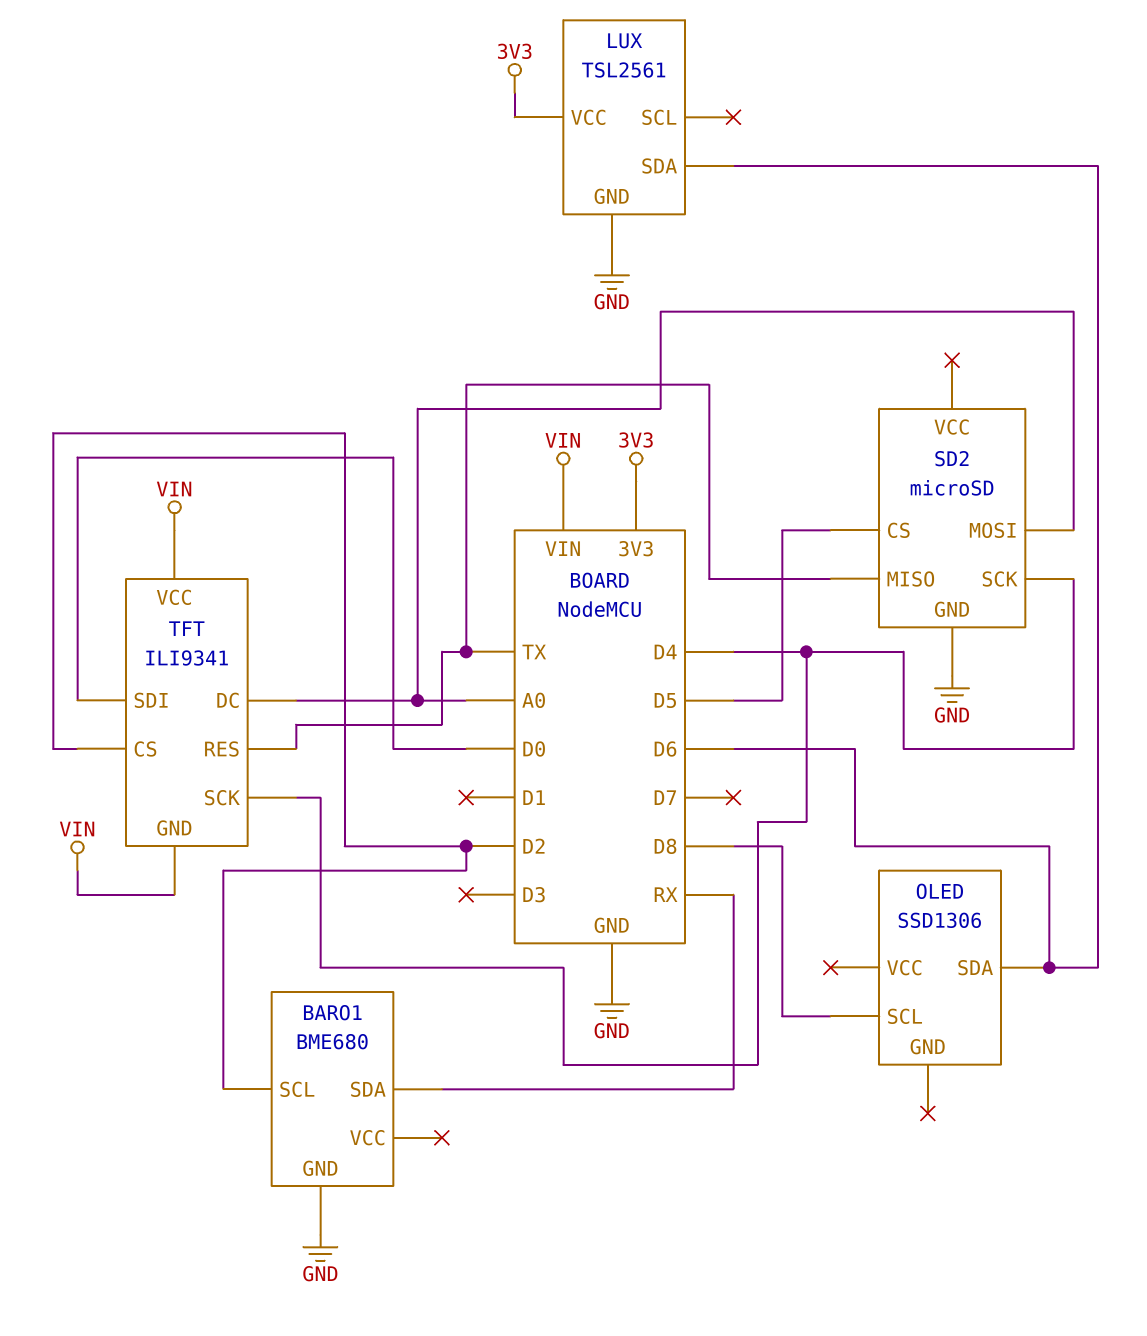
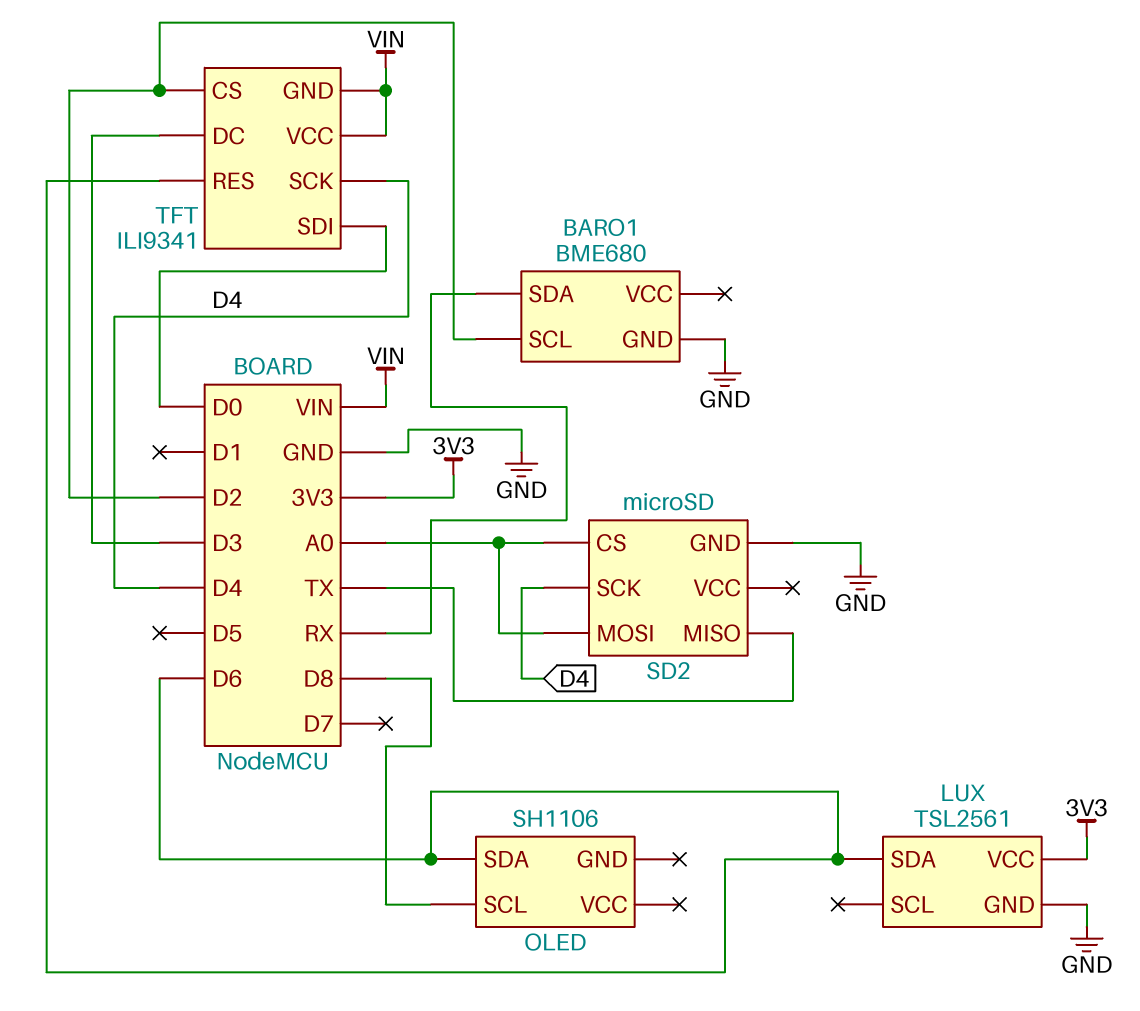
OLED: SSD1306 -> SH1106
SD2 pin CS: D5 -> A0
TFT pin DC: A0 -> D3
TFT pin RES: TX -> D6

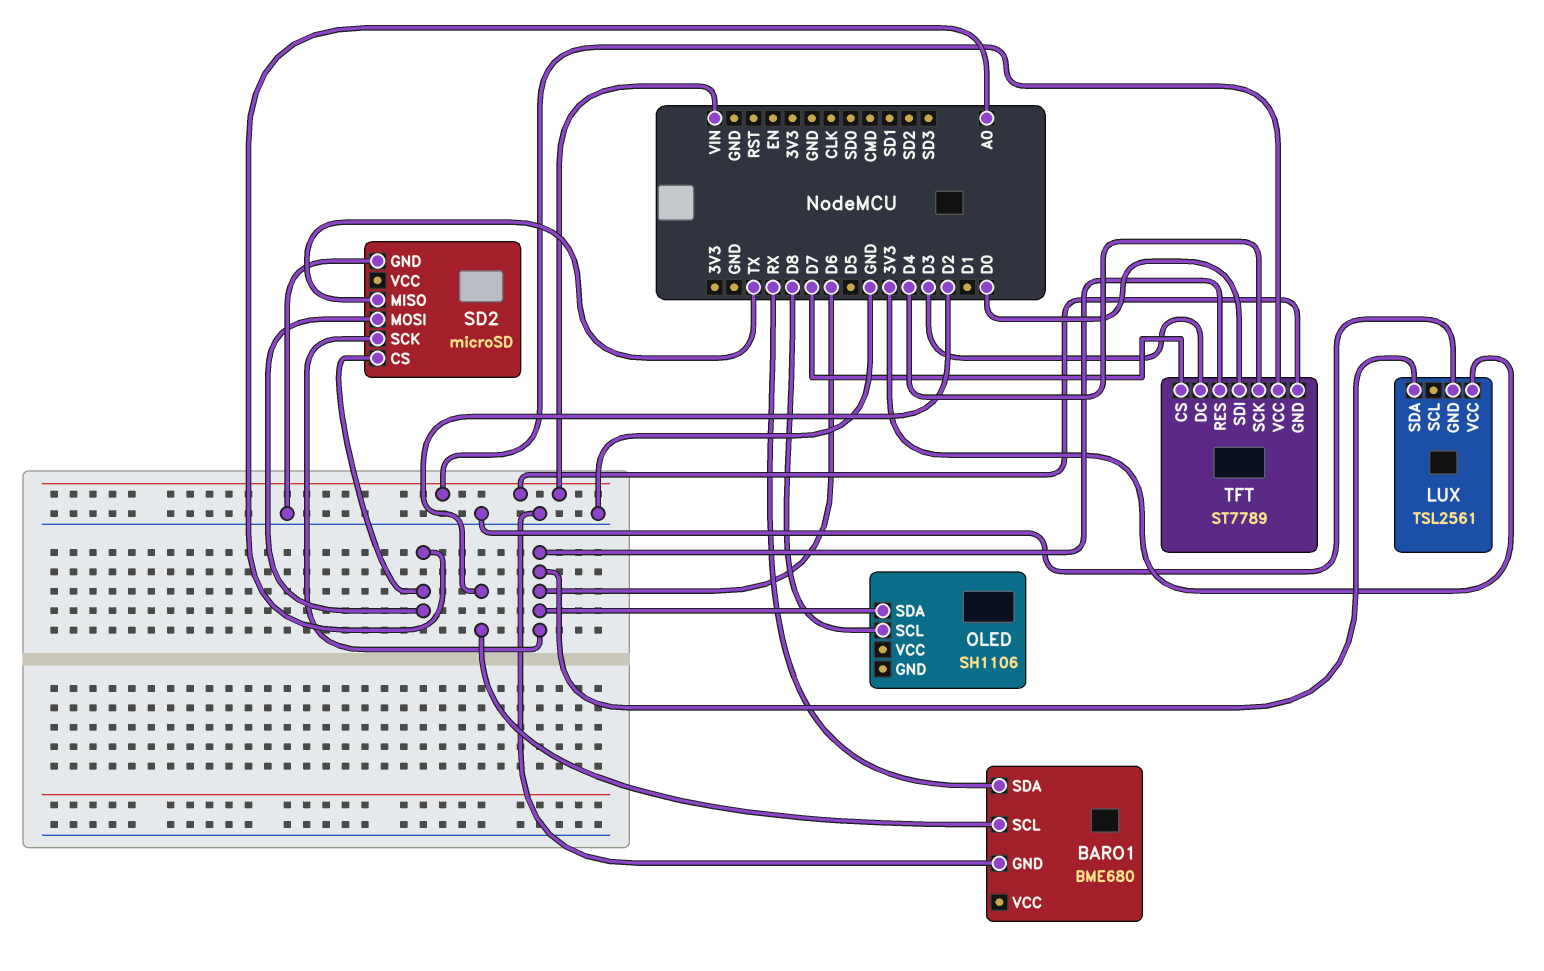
SD2 pin SCK: D4 -> D6
TFT: ILI9341 -> ST7789
TFT pin CS: D2 -> D7

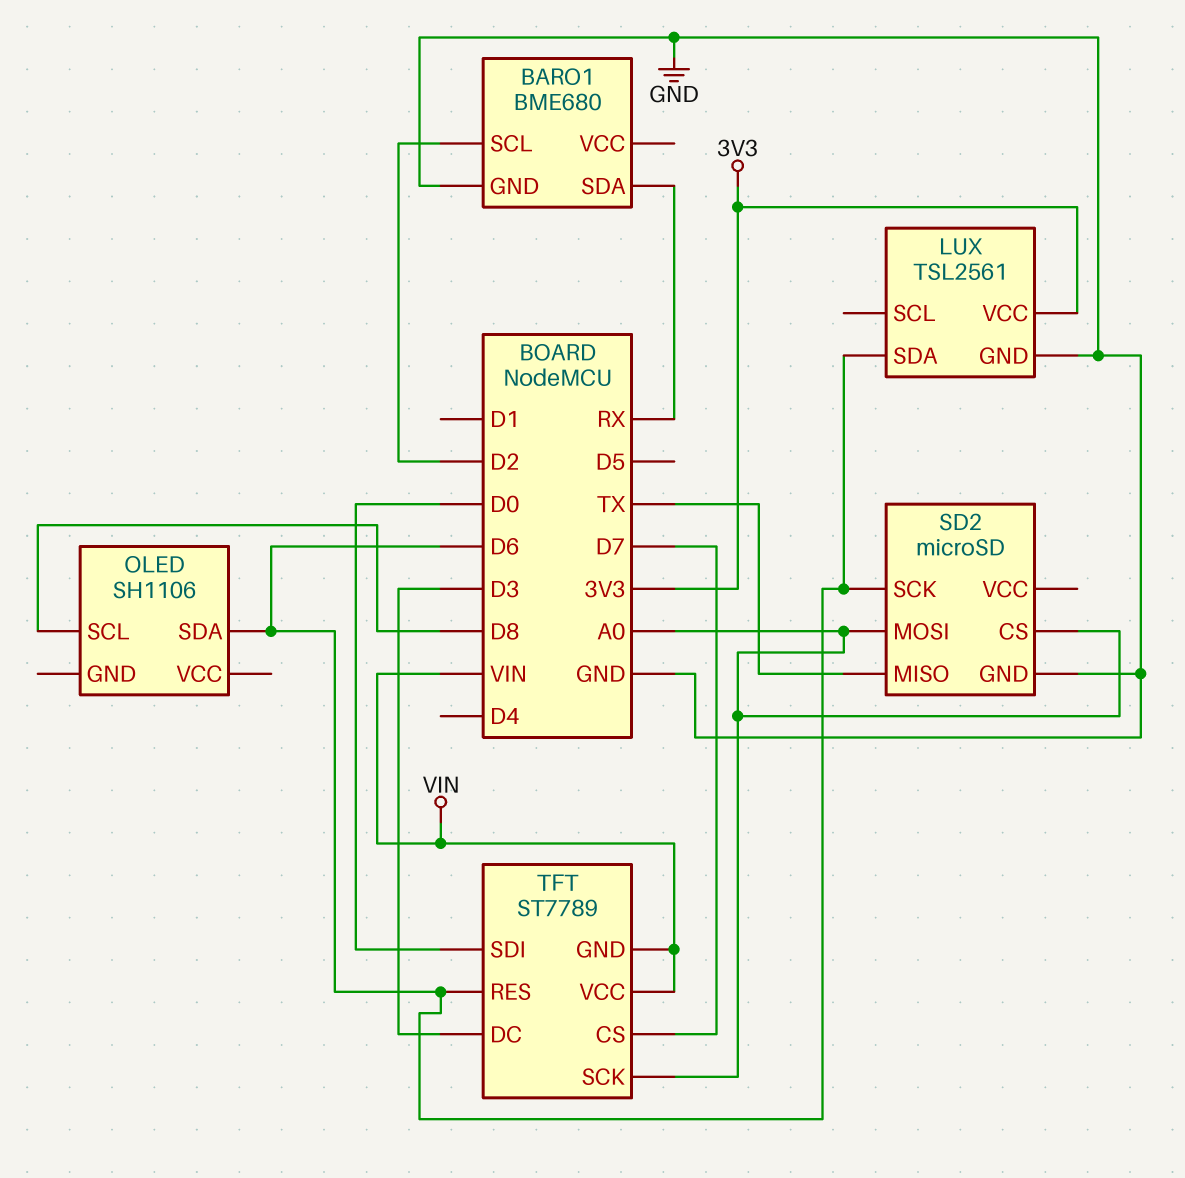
TFT pin SCK: D4 -> A0

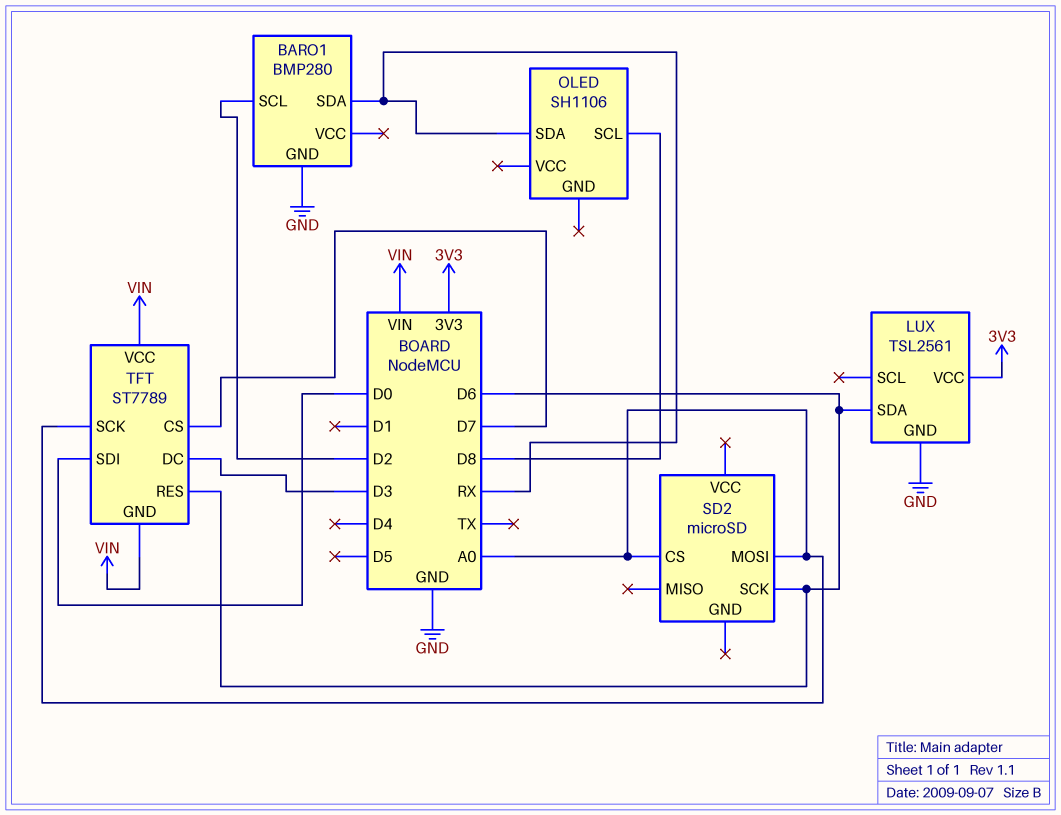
BARO1: BME680 -> BMP280
OLED pin SDA: D6 -> RX
SD2 pin GND: GND -> none
SD2 pin MISO: TX -> none

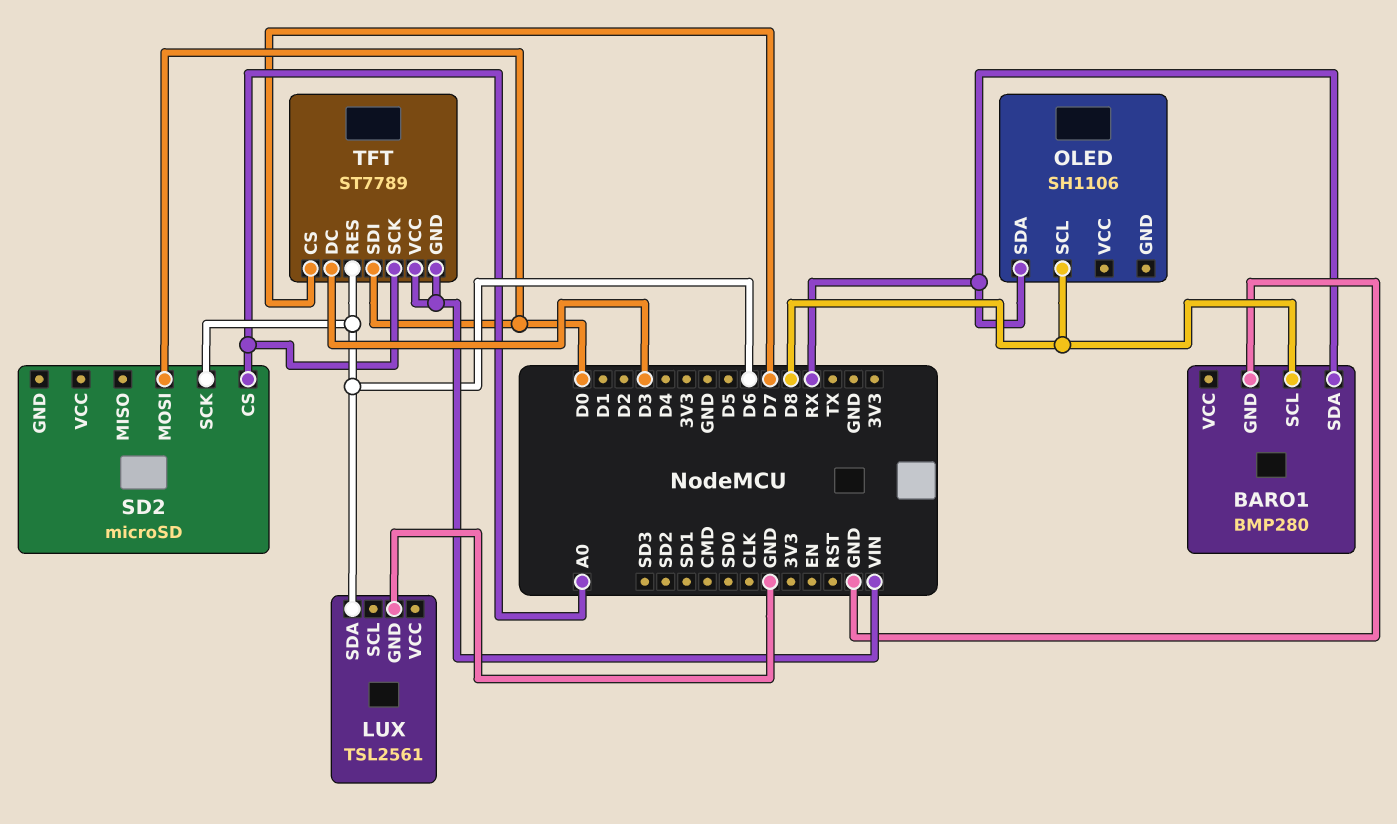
BARO1 pin SCL: D2 -> D8
LUX pin VCC: 3V3 -> none
SD2 pin MOSI: A0 -> D0

